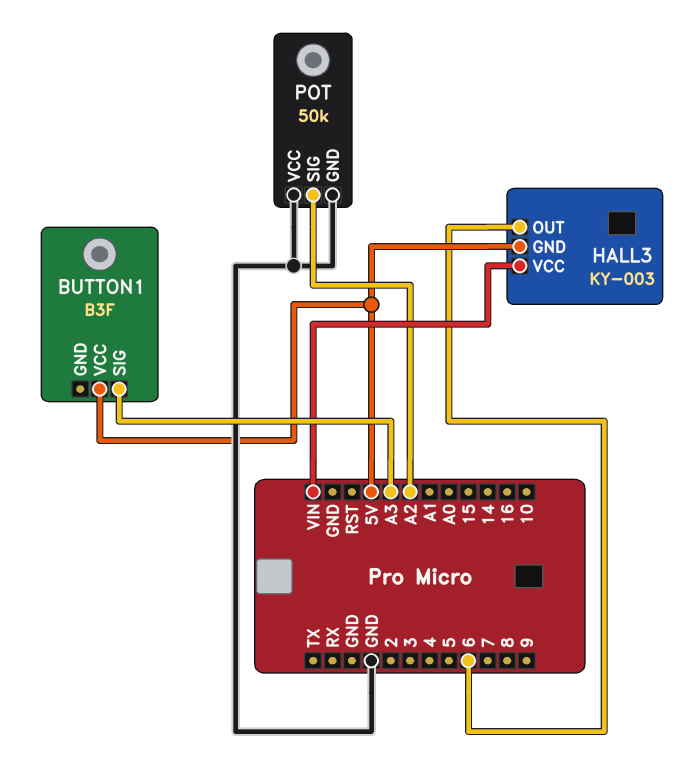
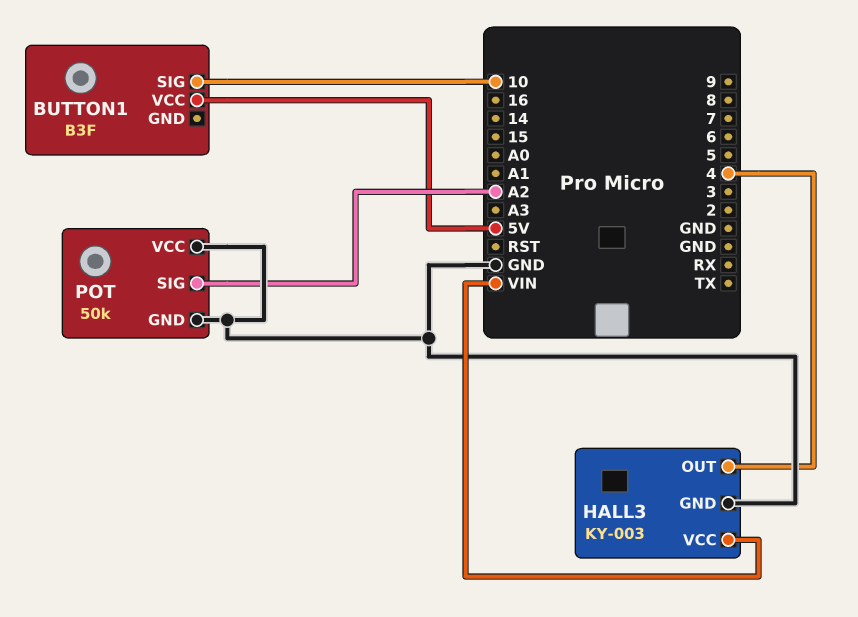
BUTTON1 pin SIG: A3 -> 10
HALL3 pin GND: 5V -> GND
HALL3 pin OUT: 6 -> 4

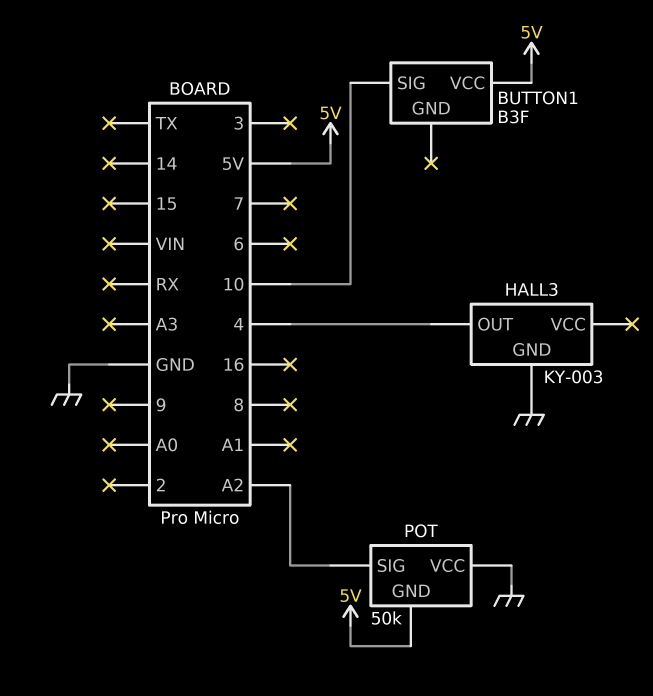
HALL3 pin VCC: VIN -> none
POT pin GND: GND -> 5V

